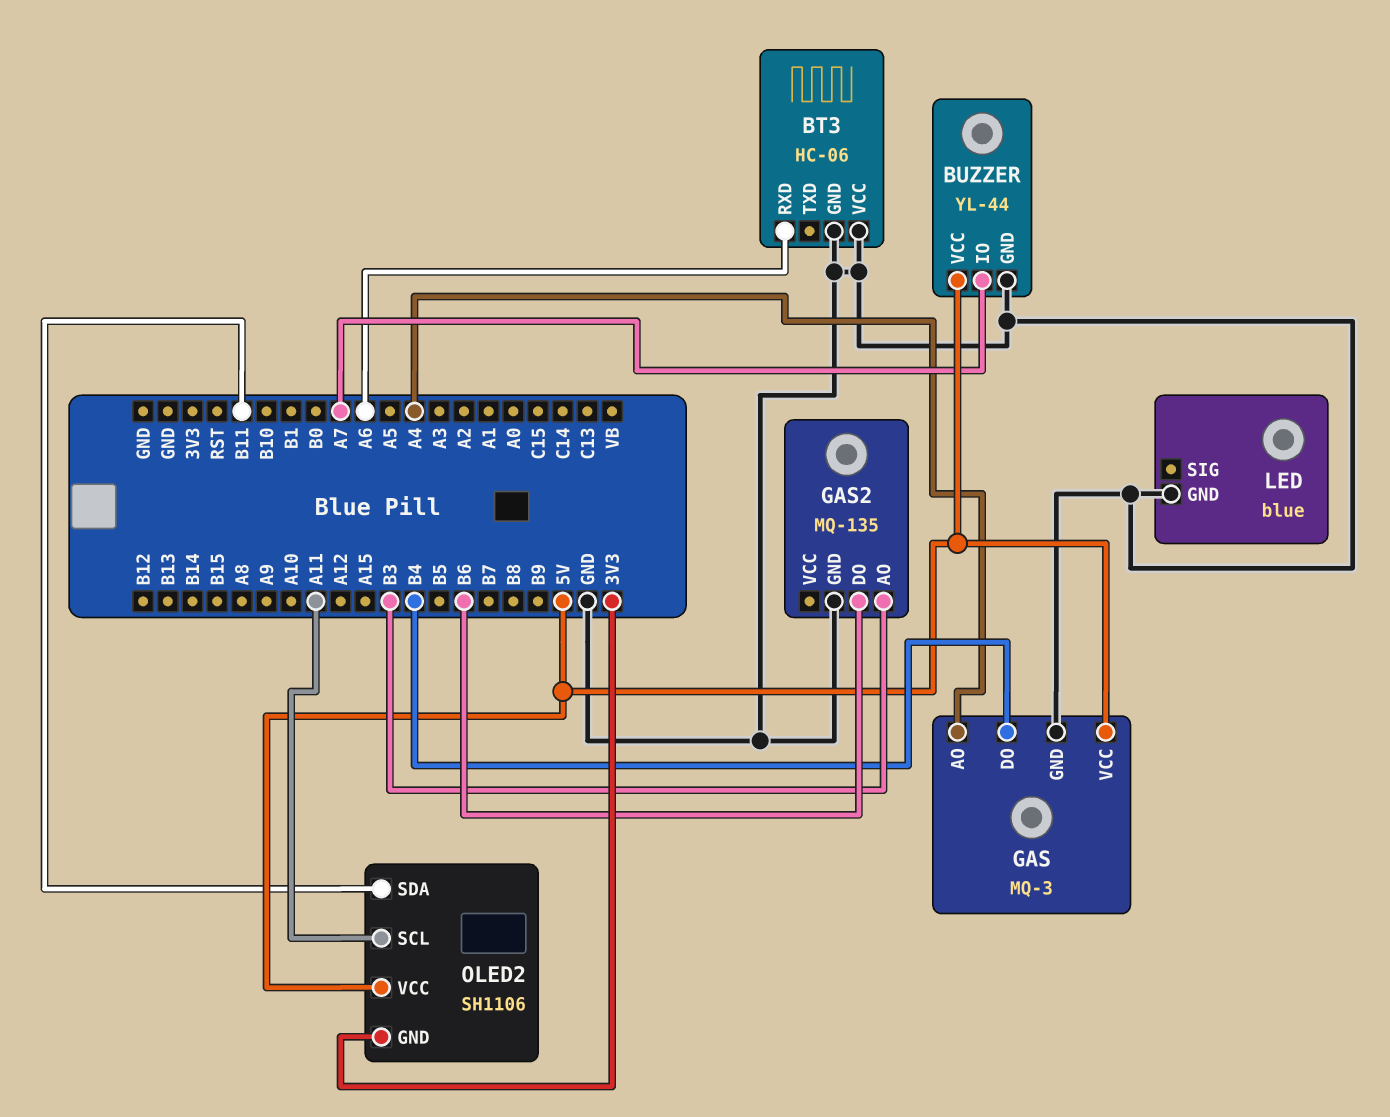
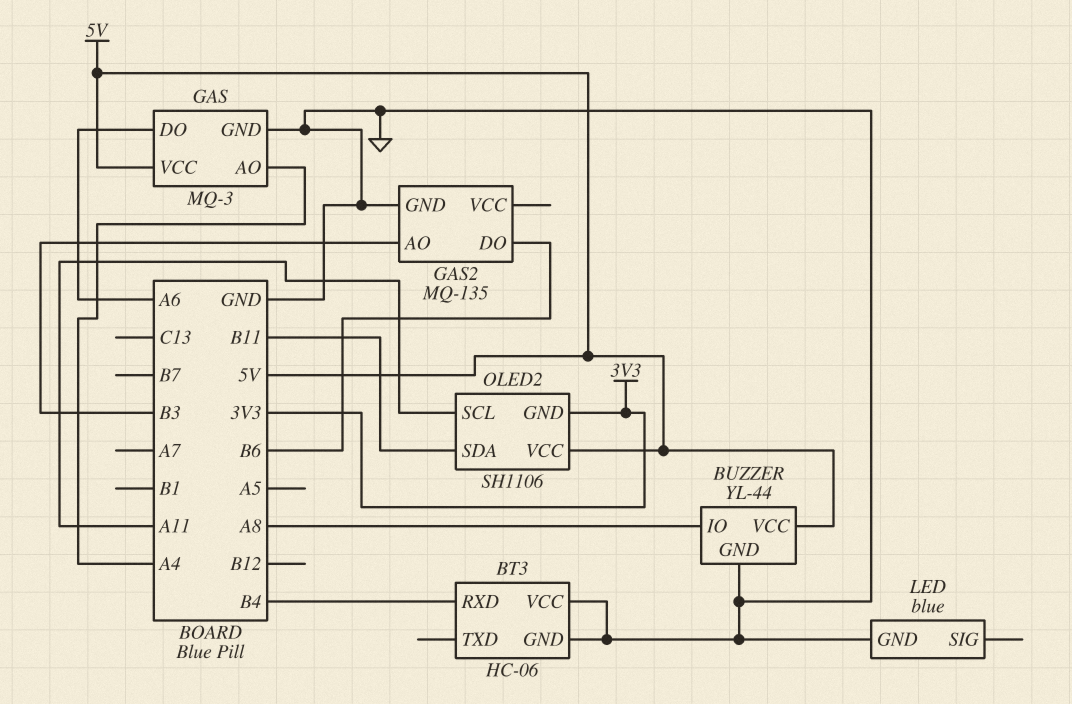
BT3 pin RXD: A6 -> B4
BUZZER pin IO: A7 -> A8
GAS pin DO: B4 -> A6

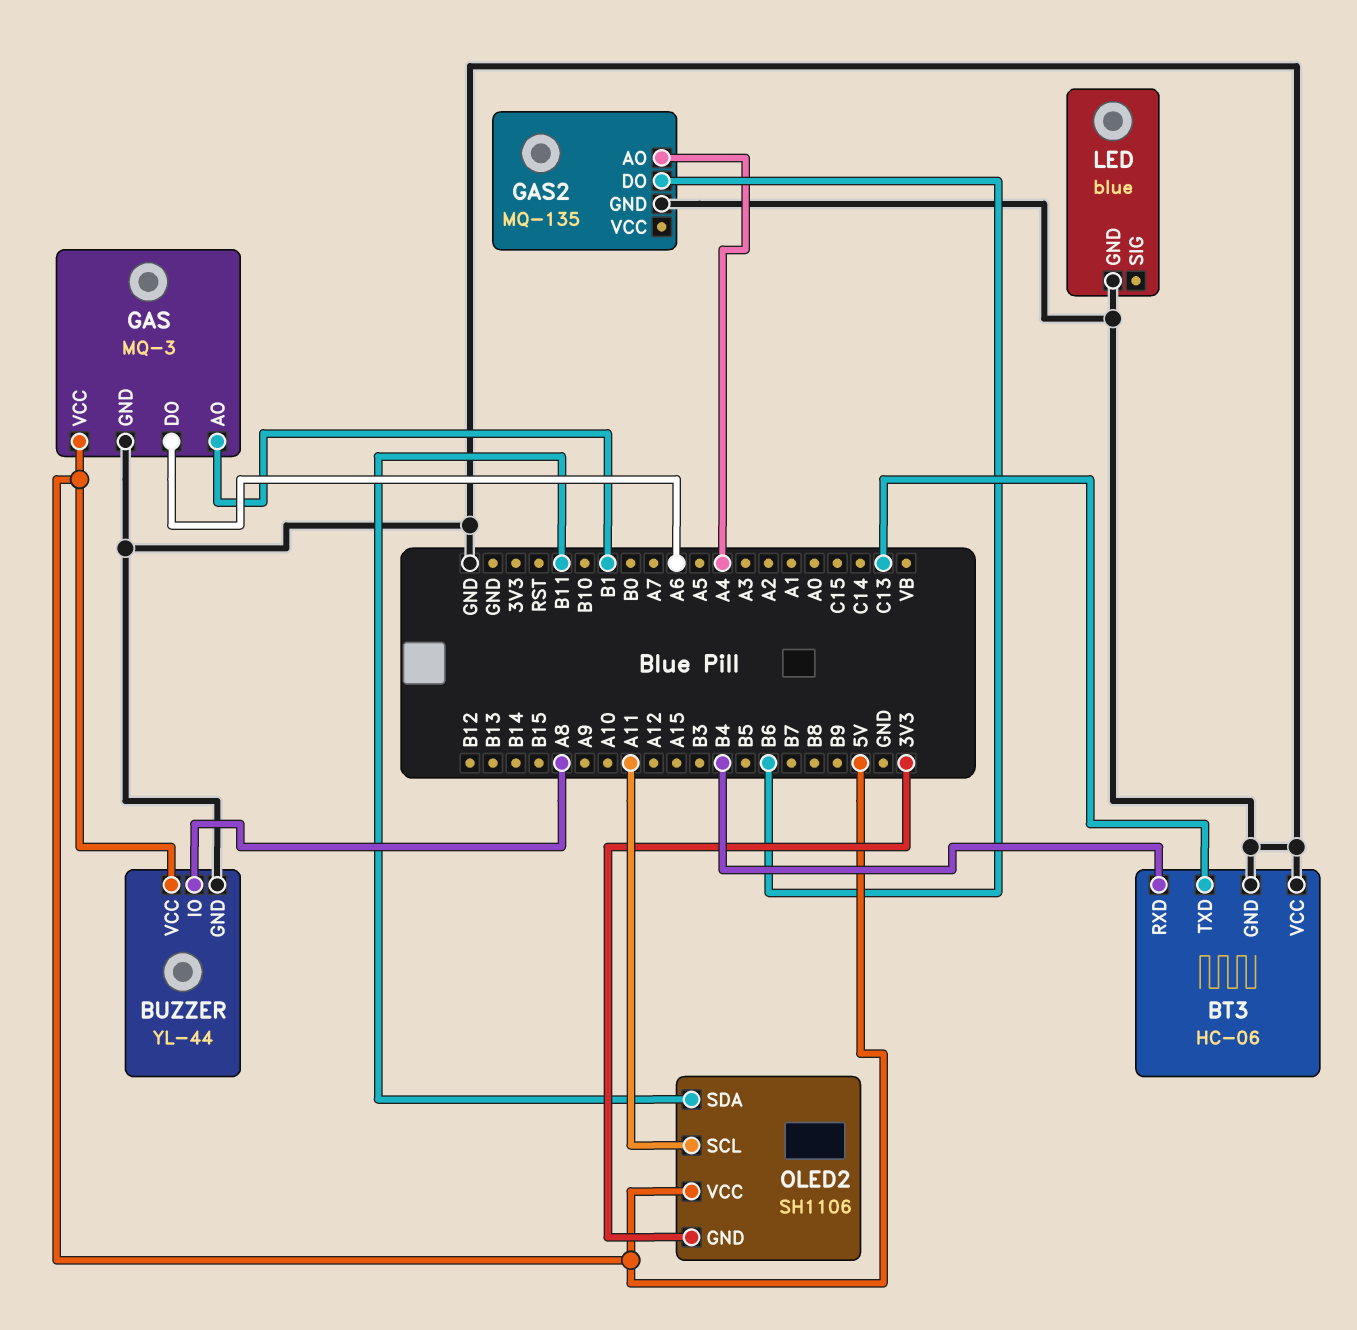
BT3 pin TXD: none -> C13
GAS pin AO: A4 -> B1
GAS2 pin AO: B3 -> A4

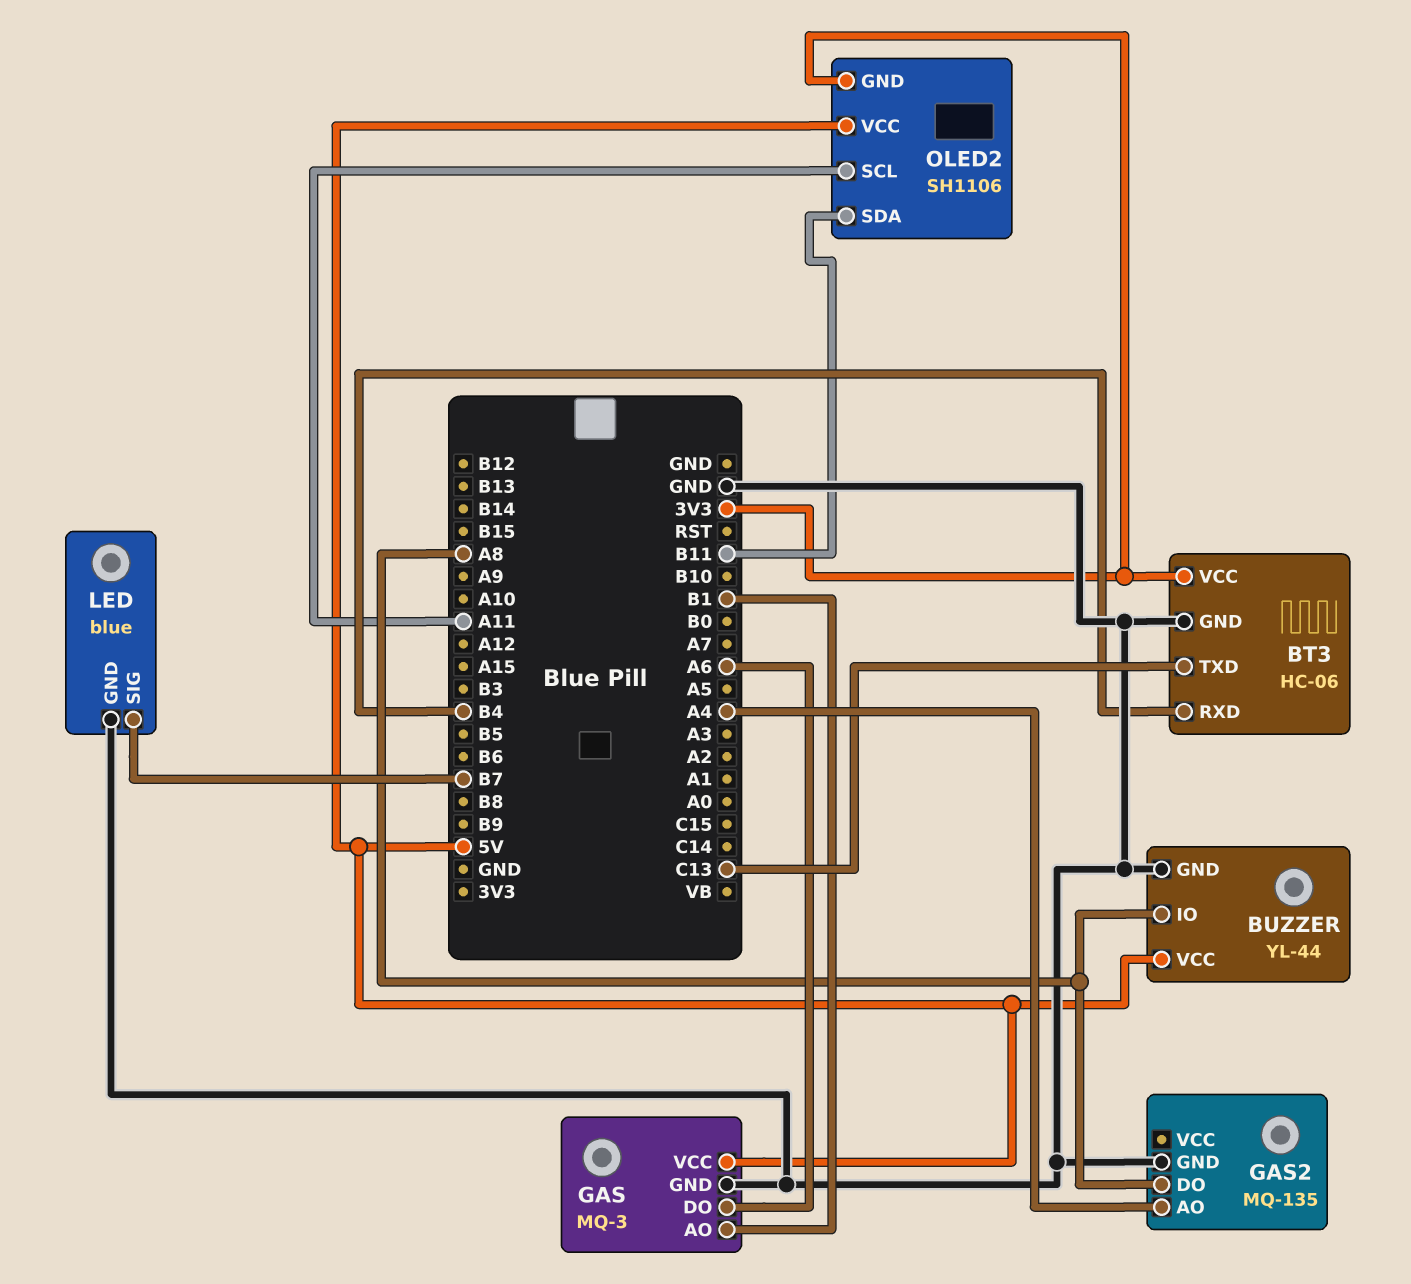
BT3 pin VCC: GND -> 3V3
GAS2 pin DO: B6 -> A8
LED pin SIG: none -> B7

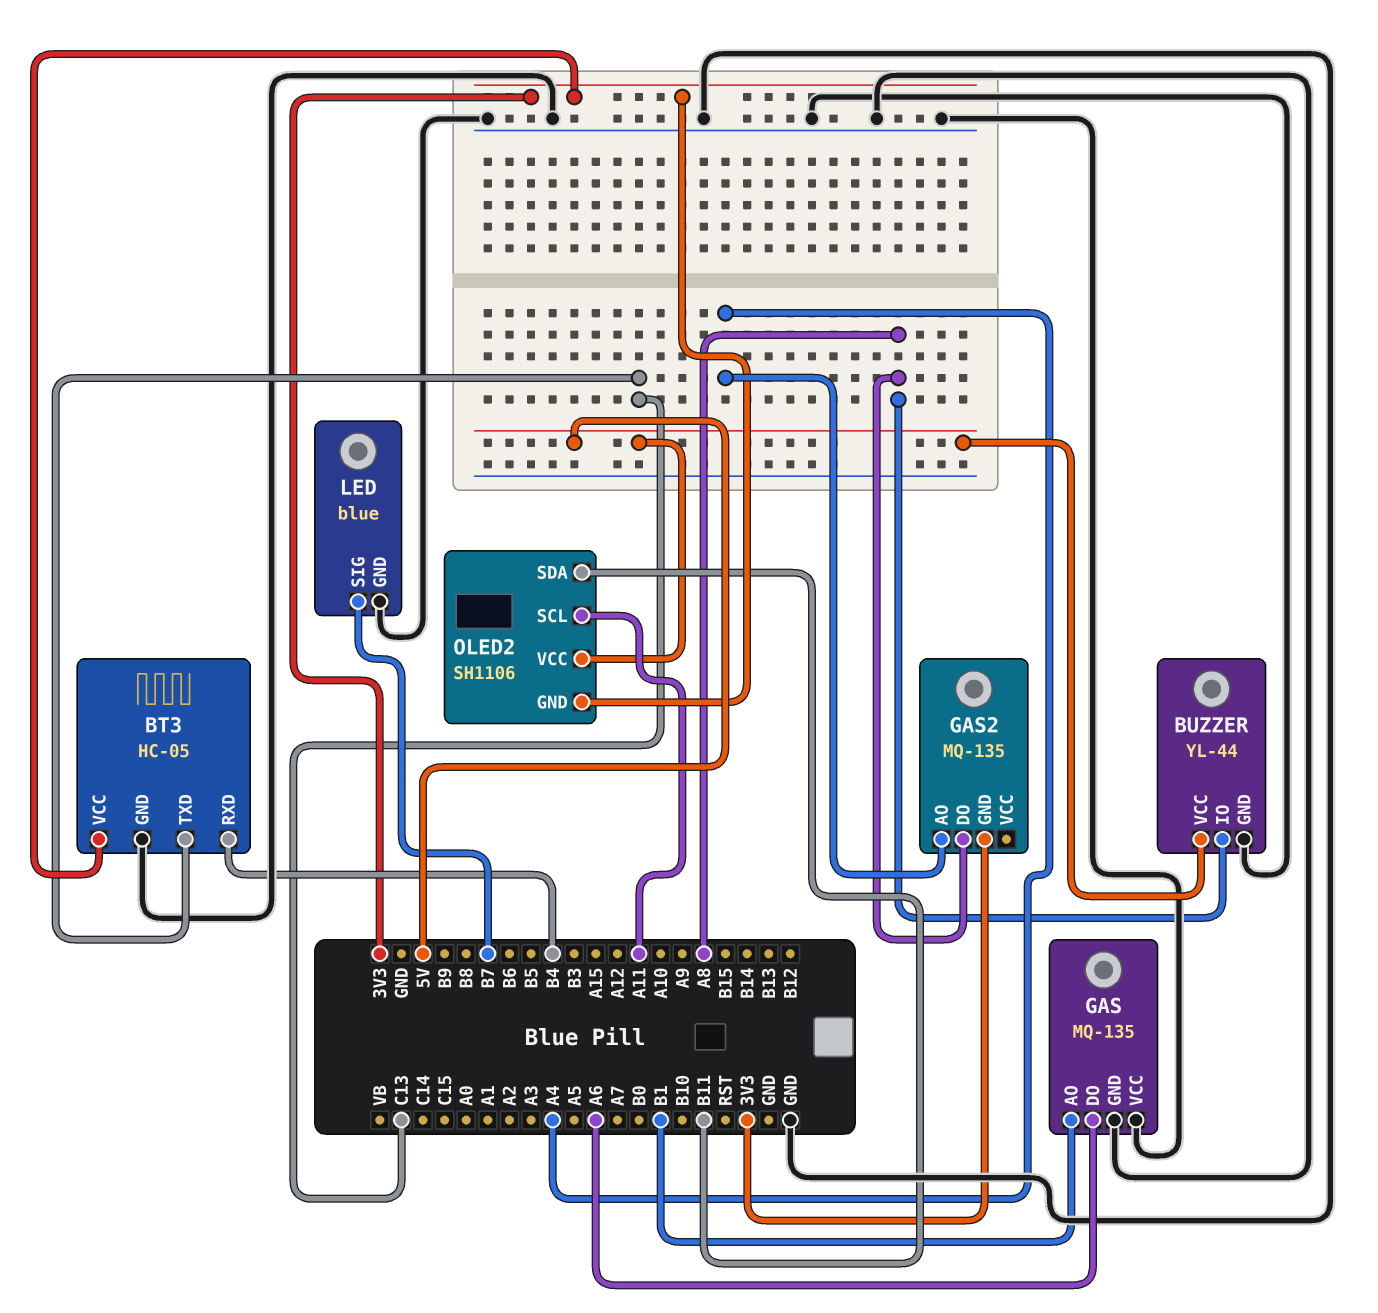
BT3: HC-06 -> HC-05
GAS: MQ-3 -> MQ-135
GAS pin VCC: 5V -> GND
GAS2 pin GND: GND -> 3V3

